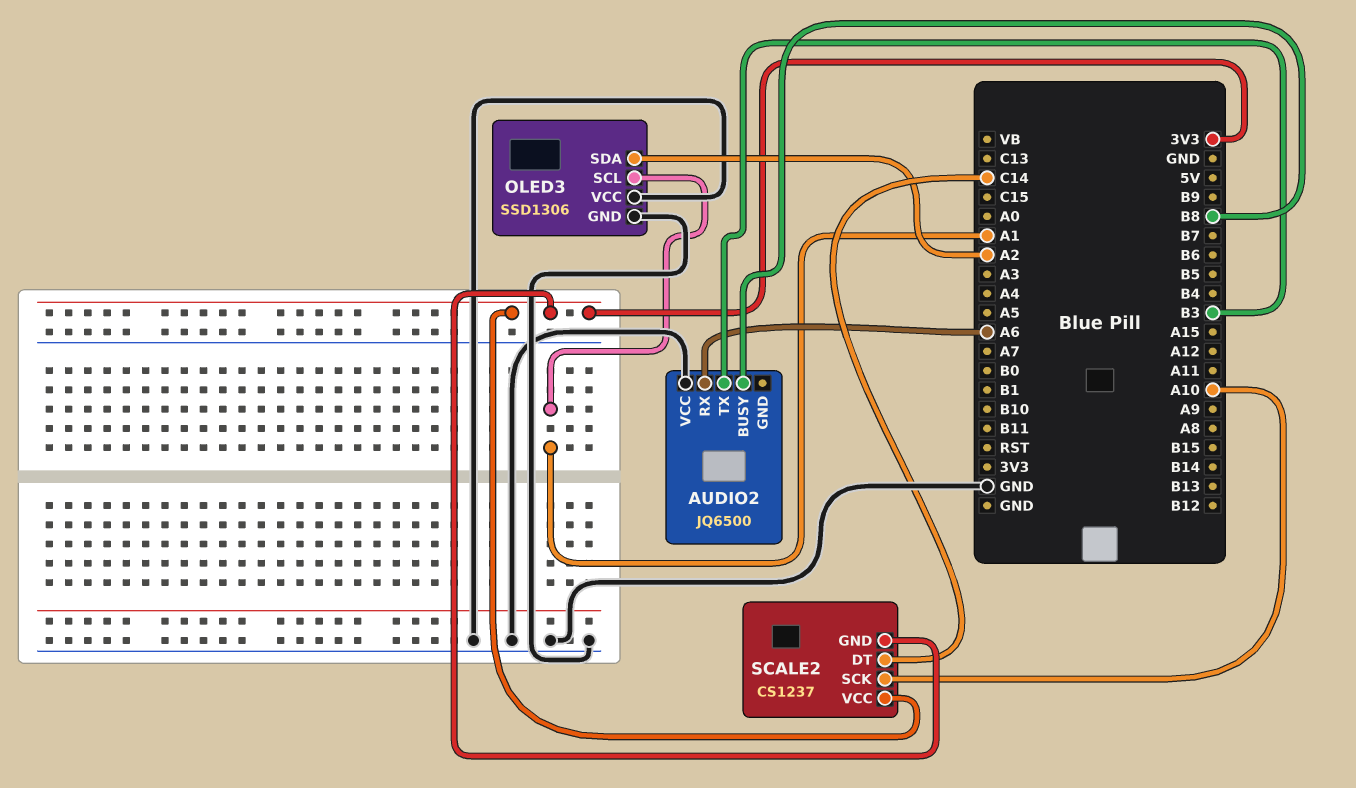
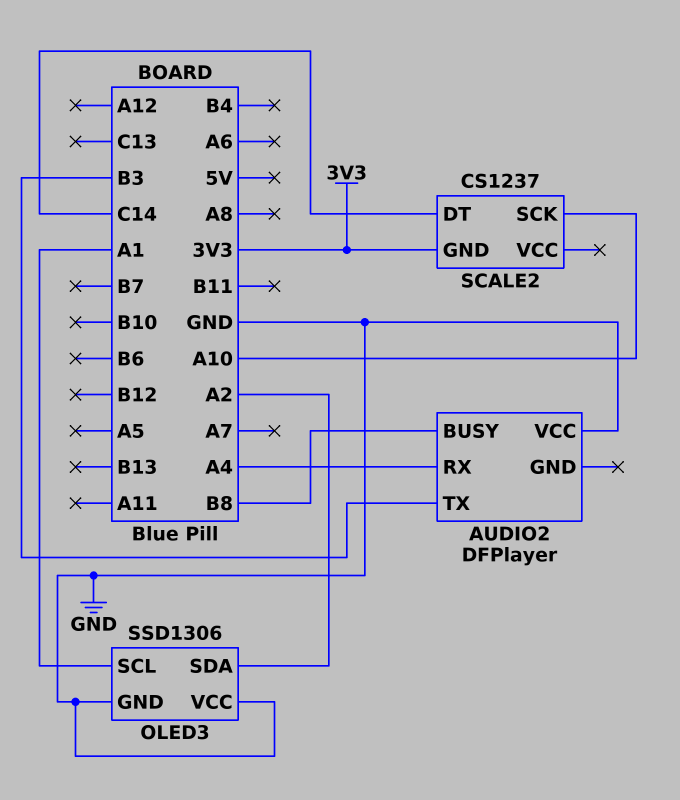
AUDIO2: JQ6500 -> DFPlayer
AUDIO2 pin RX: A6 -> A4
SCALE2 pin VCC: 3V3 -> none

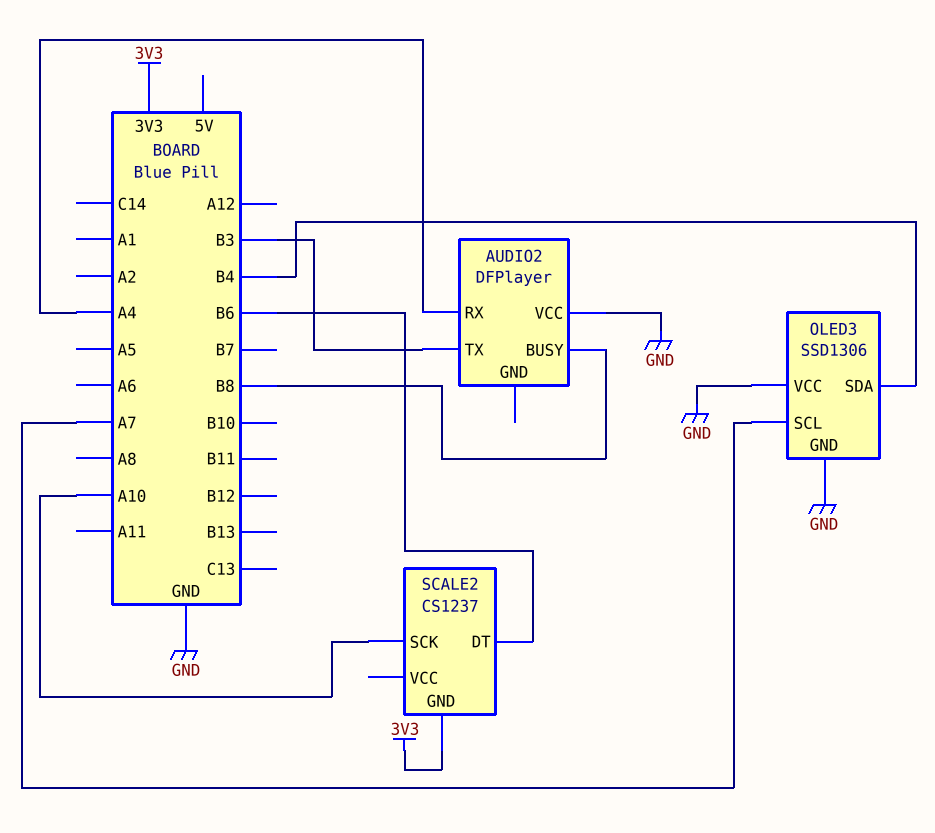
OLED3 pin SCL: A1 -> A7
OLED3 pin SDA: A2 -> B4
SCALE2 pin DT: C14 -> B6

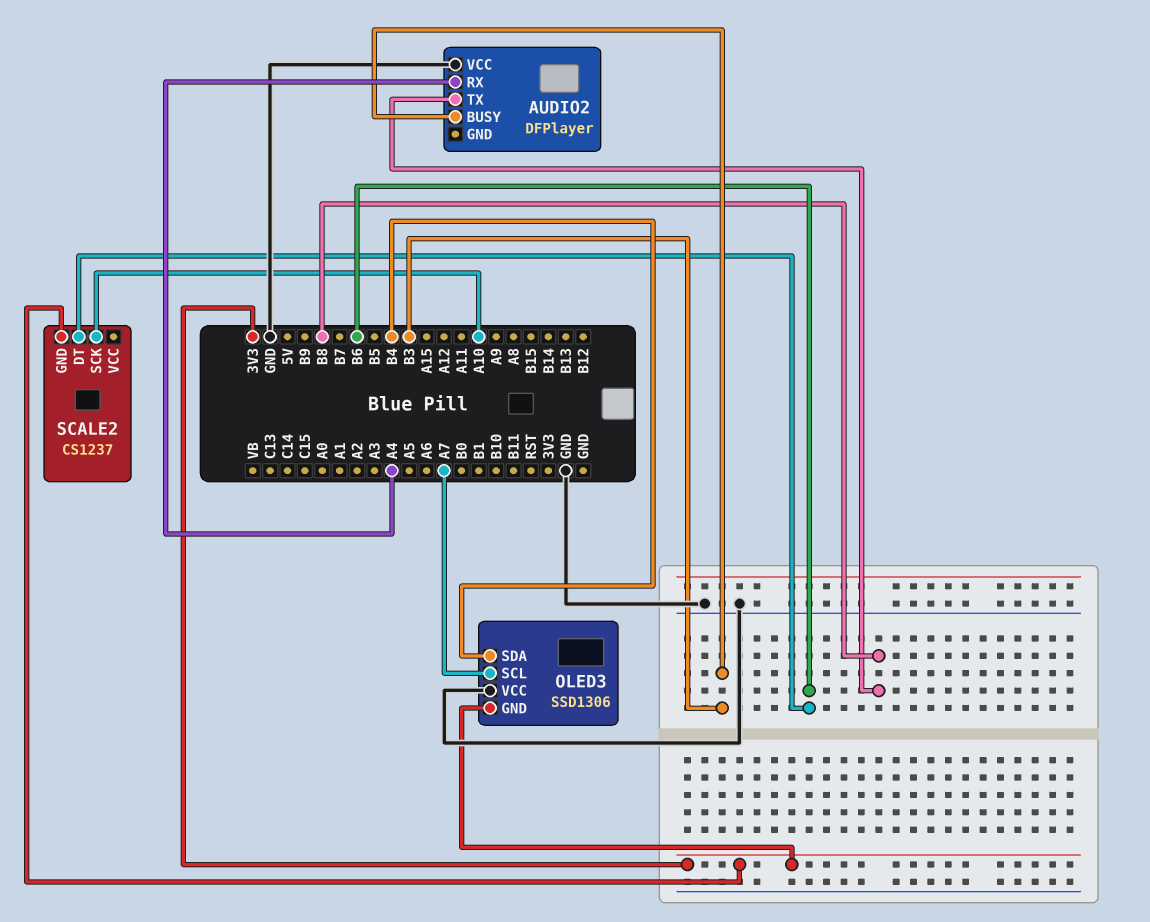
AUDIO2 pin BUSY: B8 -> B3
AUDIO2 pin TX: B3 -> B8
OLED3 pin GND: GND -> 3V3

